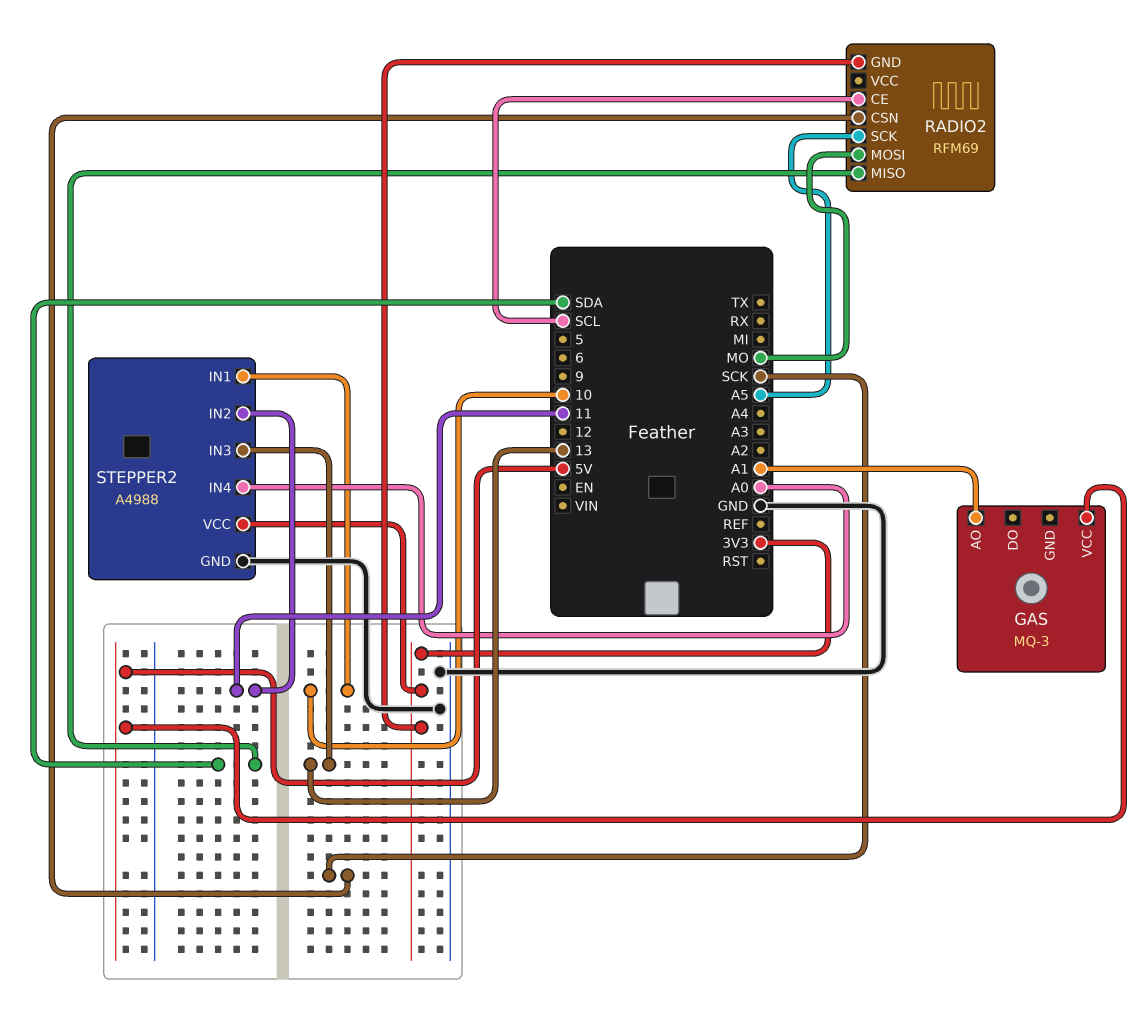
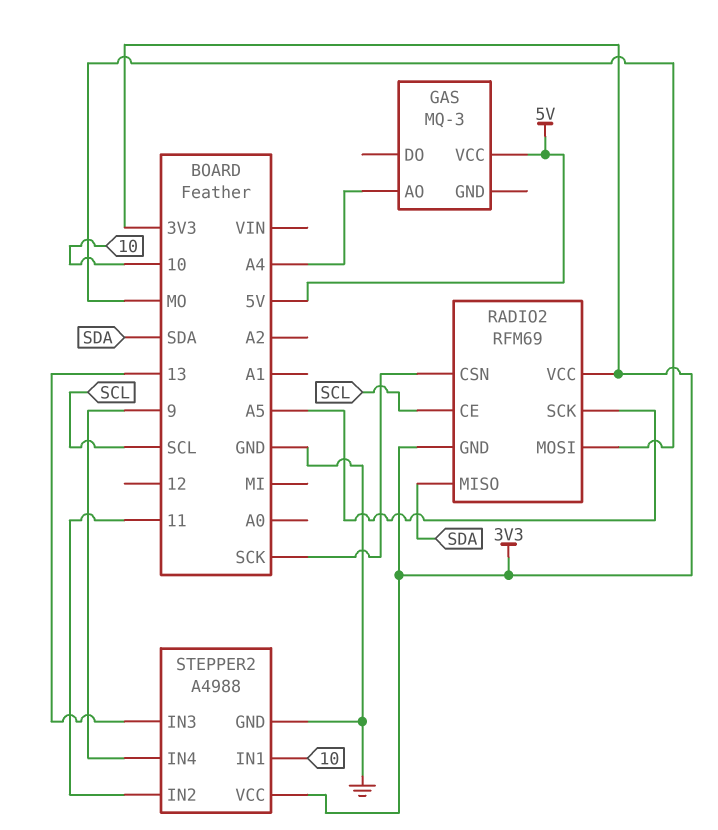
GAS pin AO: A1 -> A4
RADIO2 pin VCC: none -> 3V3
STEPPER2 pin IN4: A0 -> 9

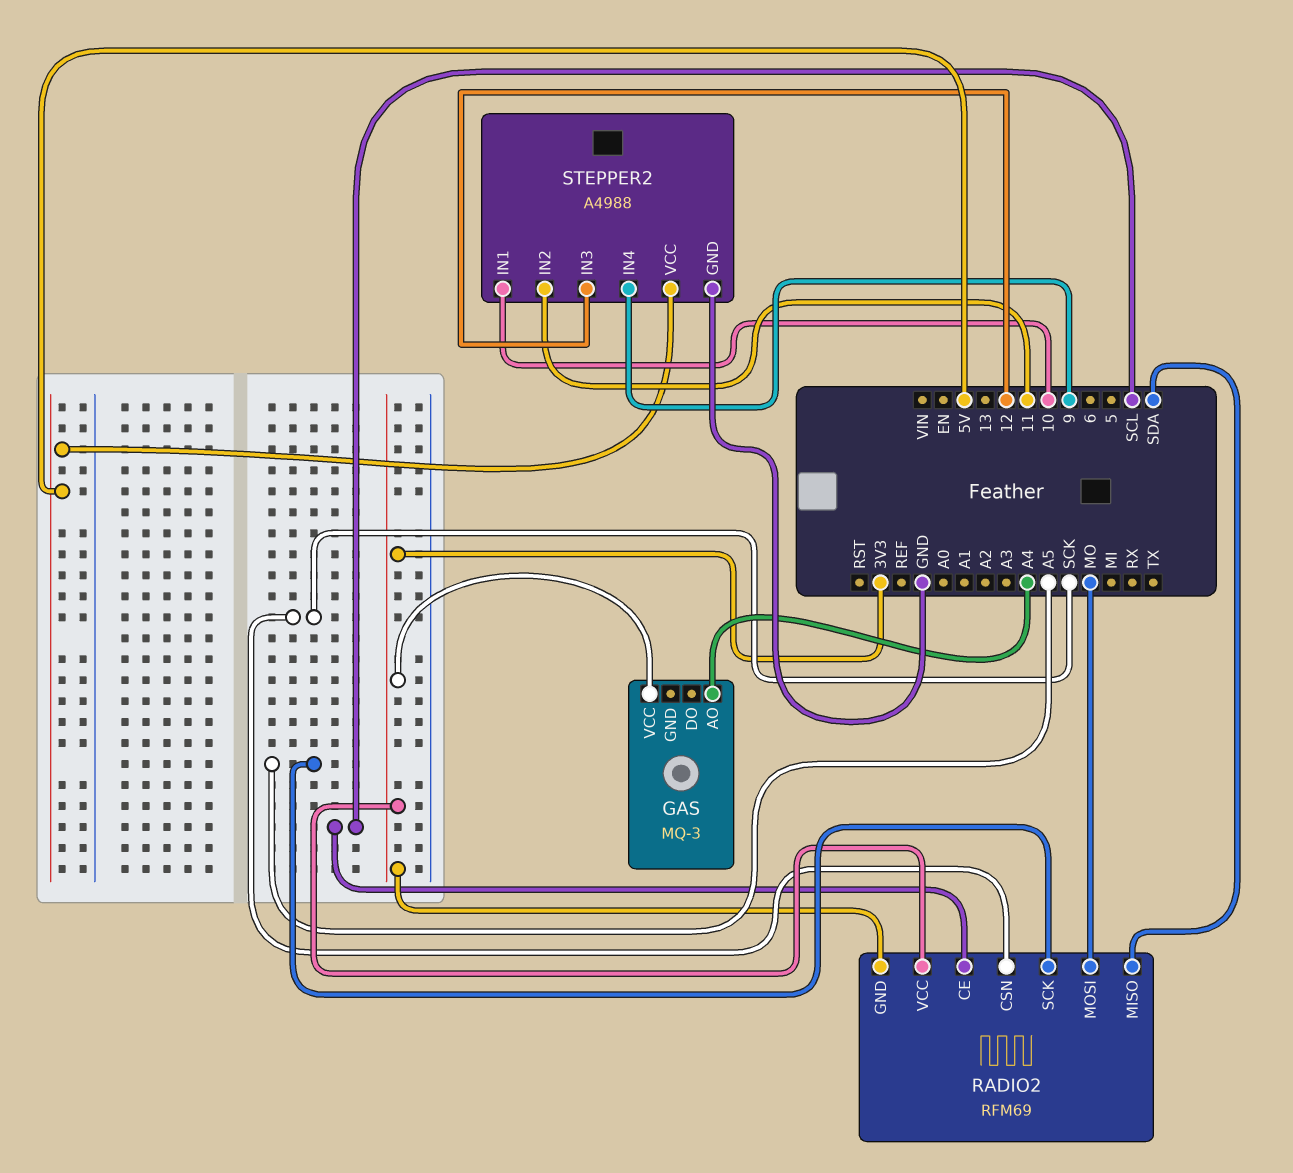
GAS pin VCC: 5V -> 3V3
STEPPER2 pin IN3: 13 -> 12
STEPPER2 pin VCC: 3V3 -> 5V

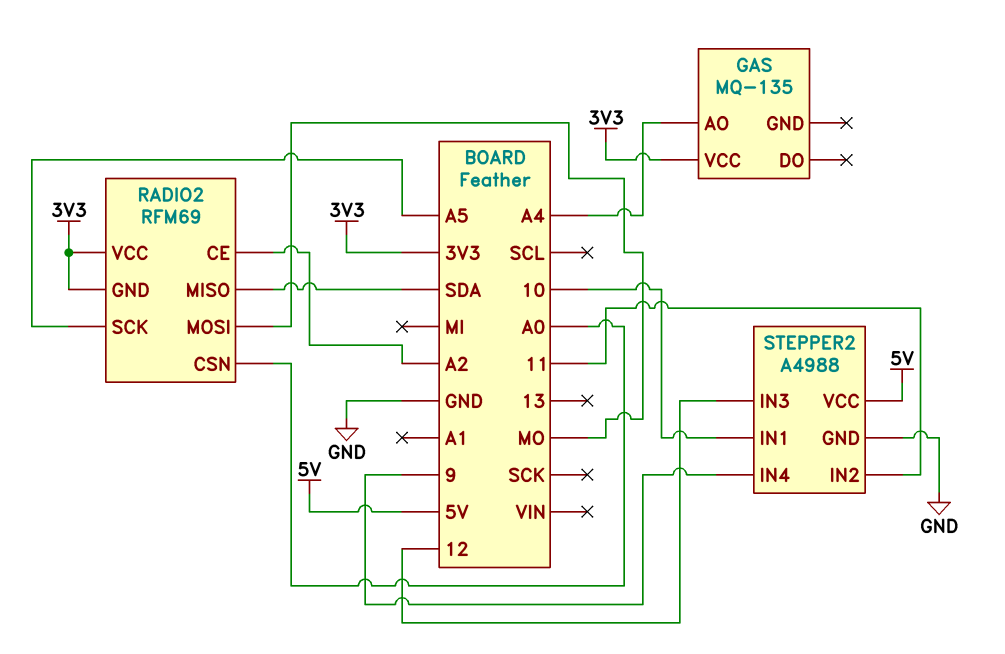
GAS: MQ-3 -> MQ-135
RADIO2 pin CE: SCL -> A2
RADIO2 pin CSN: SCK -> A0

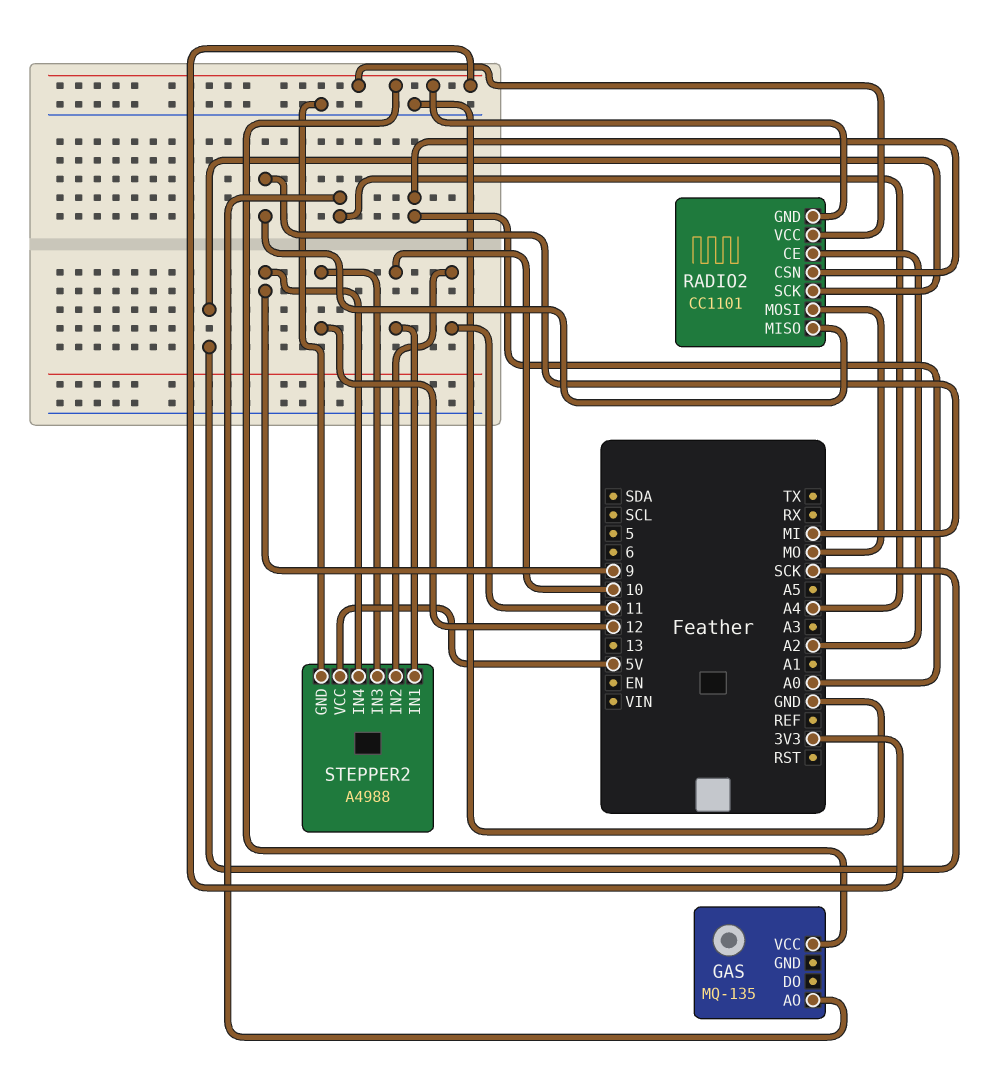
RADIO2: RFM69 -> CC1101
RADIO2 pin MISO: SDA -> MI
RADIO2 pin SCK: A5 -> SCK

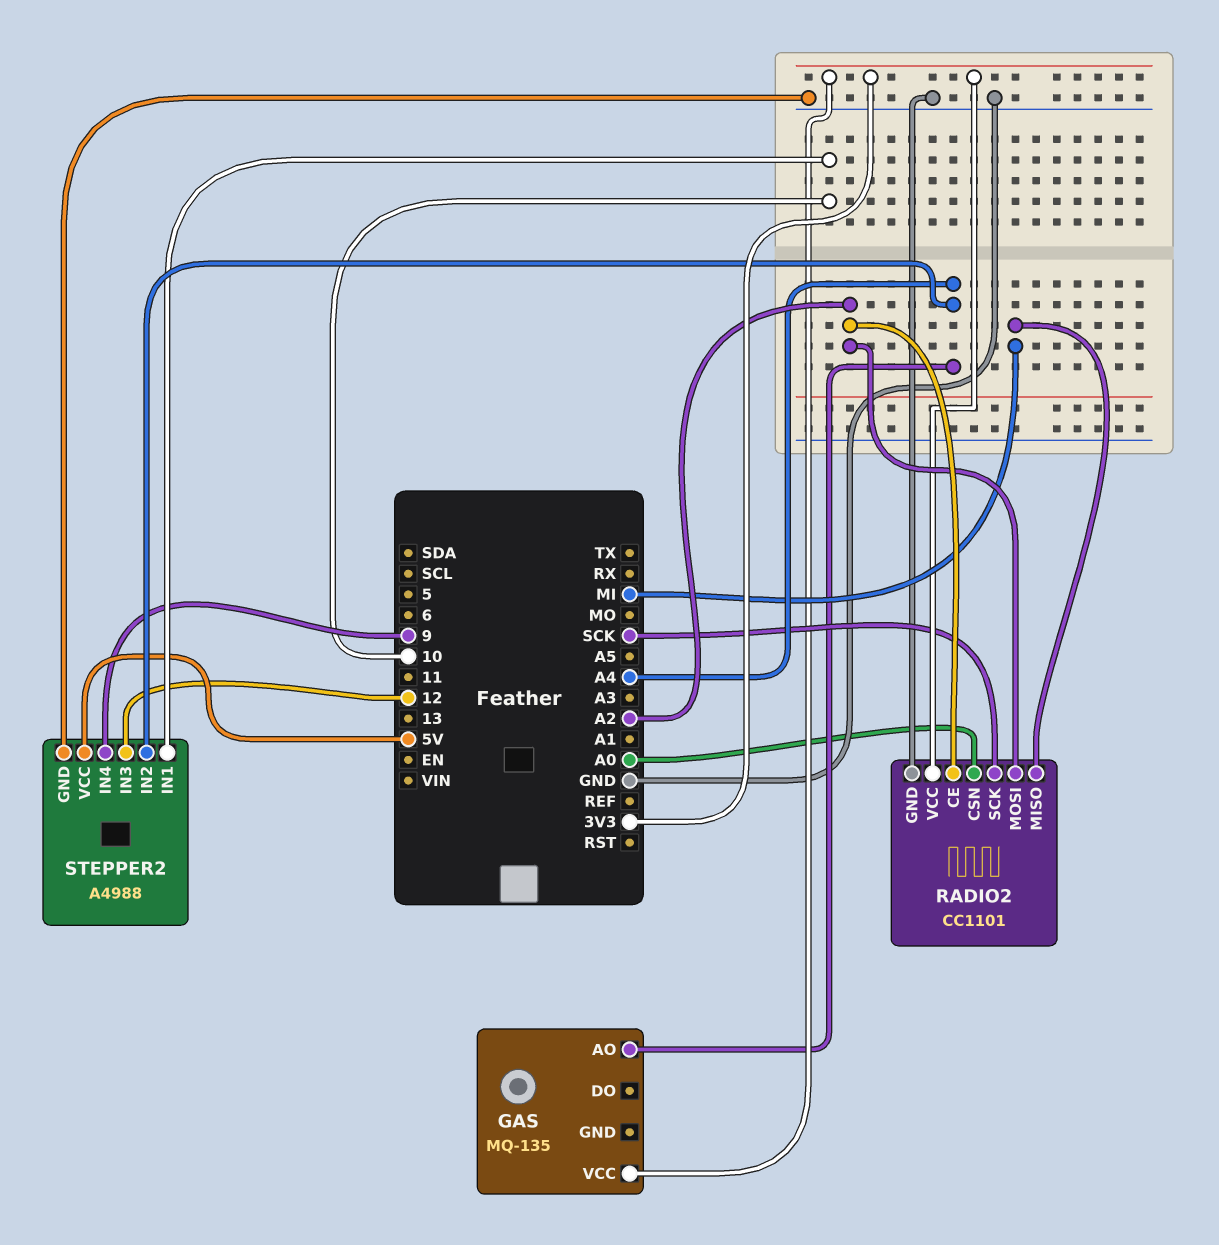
RADIO2 pin GND: 3V3 -> GND
RADIO2 pin MOSI: MO -> A2
STEPPER2 pin IN2: 11 -> A4

